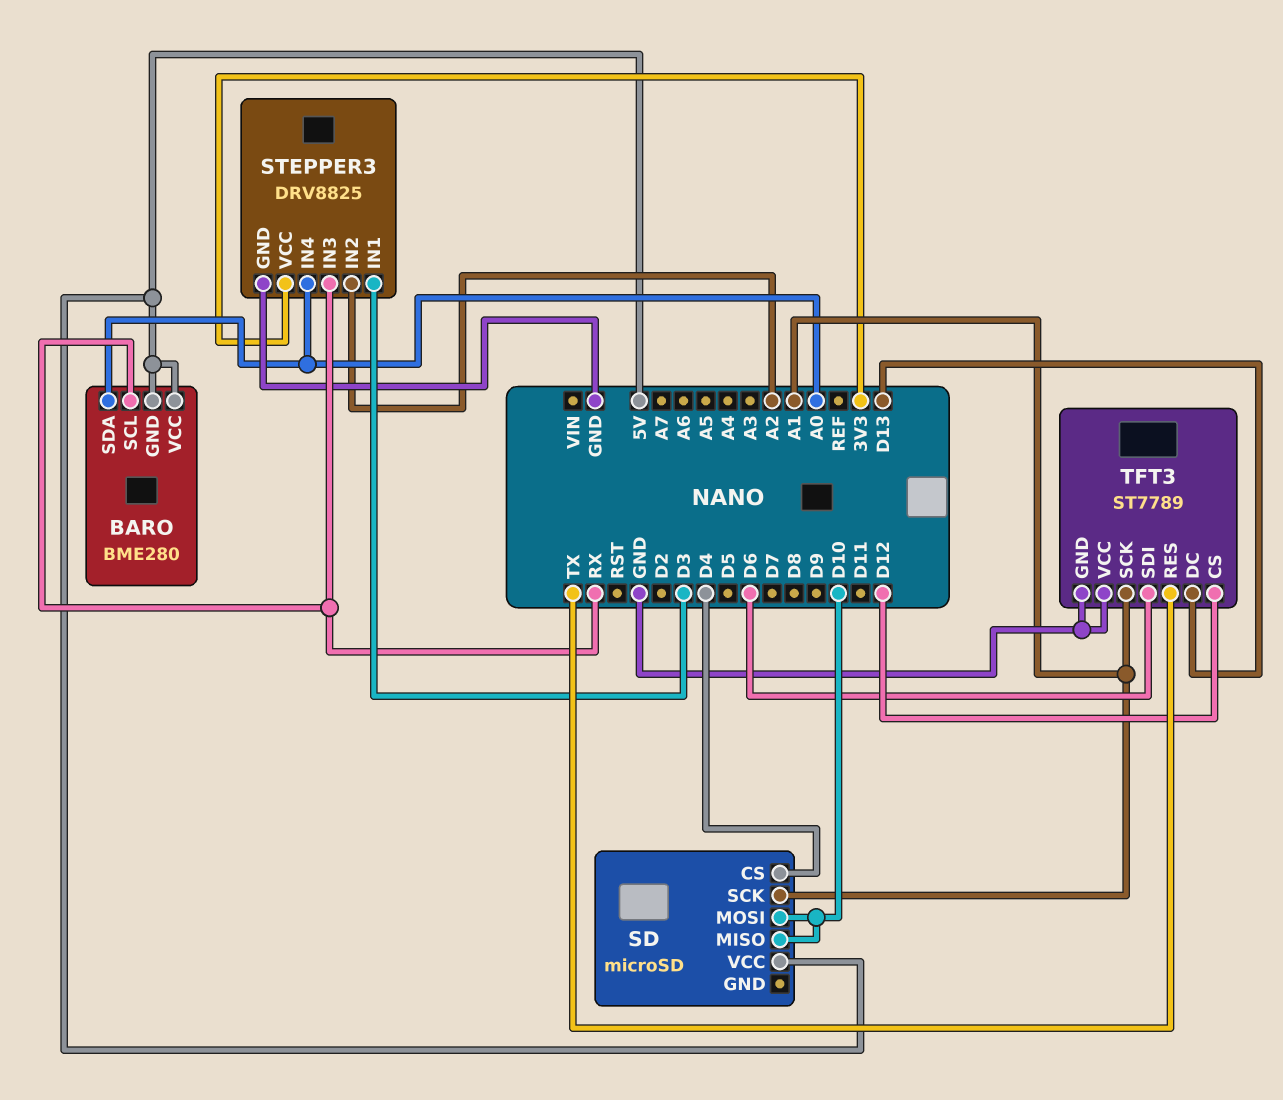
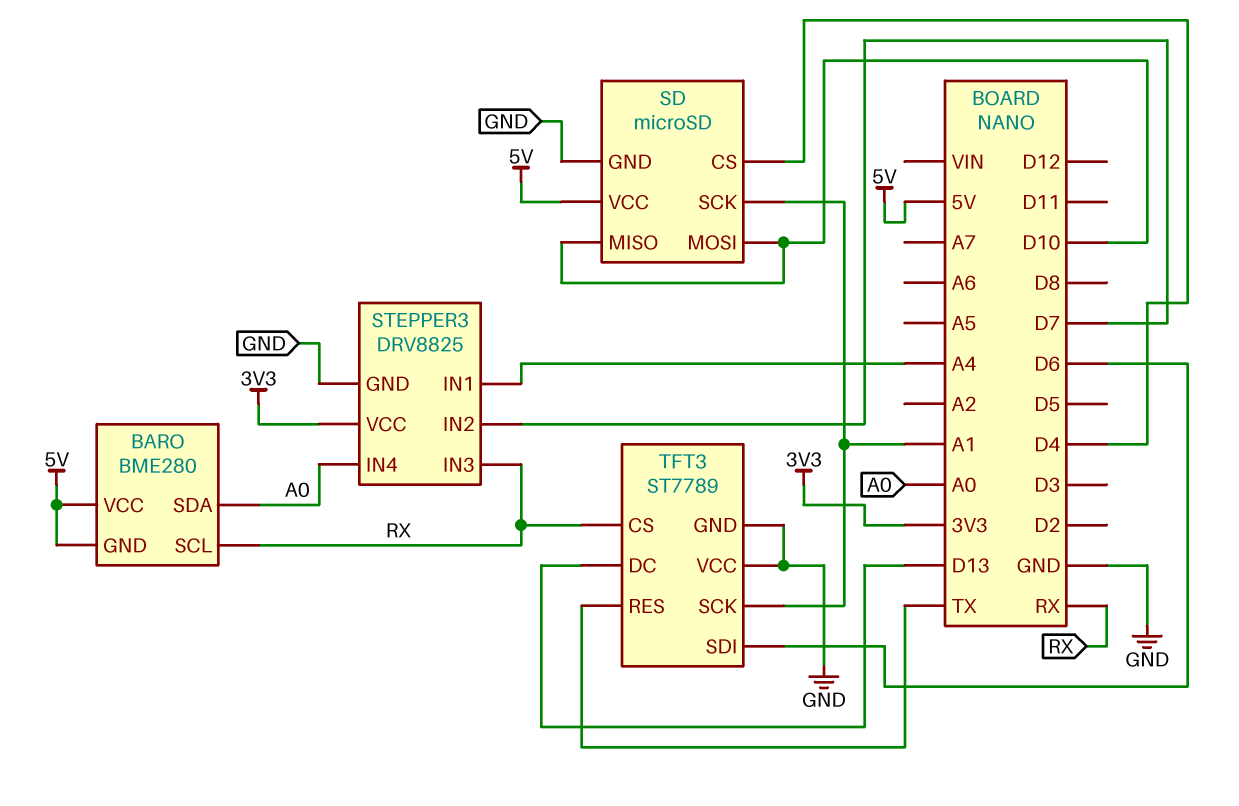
SD pin GND: none -> GND
STEPPER3 pin IN1: D3 -> A4
STEPPER3 pin IN2: A2 -> D7
TFT3 pin CS: D12 -> RX

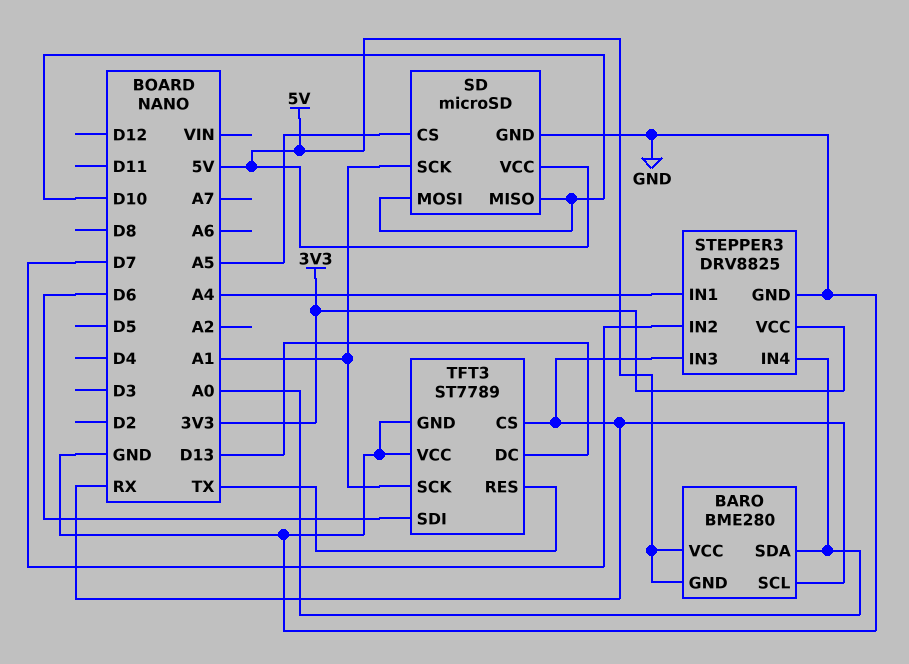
SD pin CS: D4 -> A5

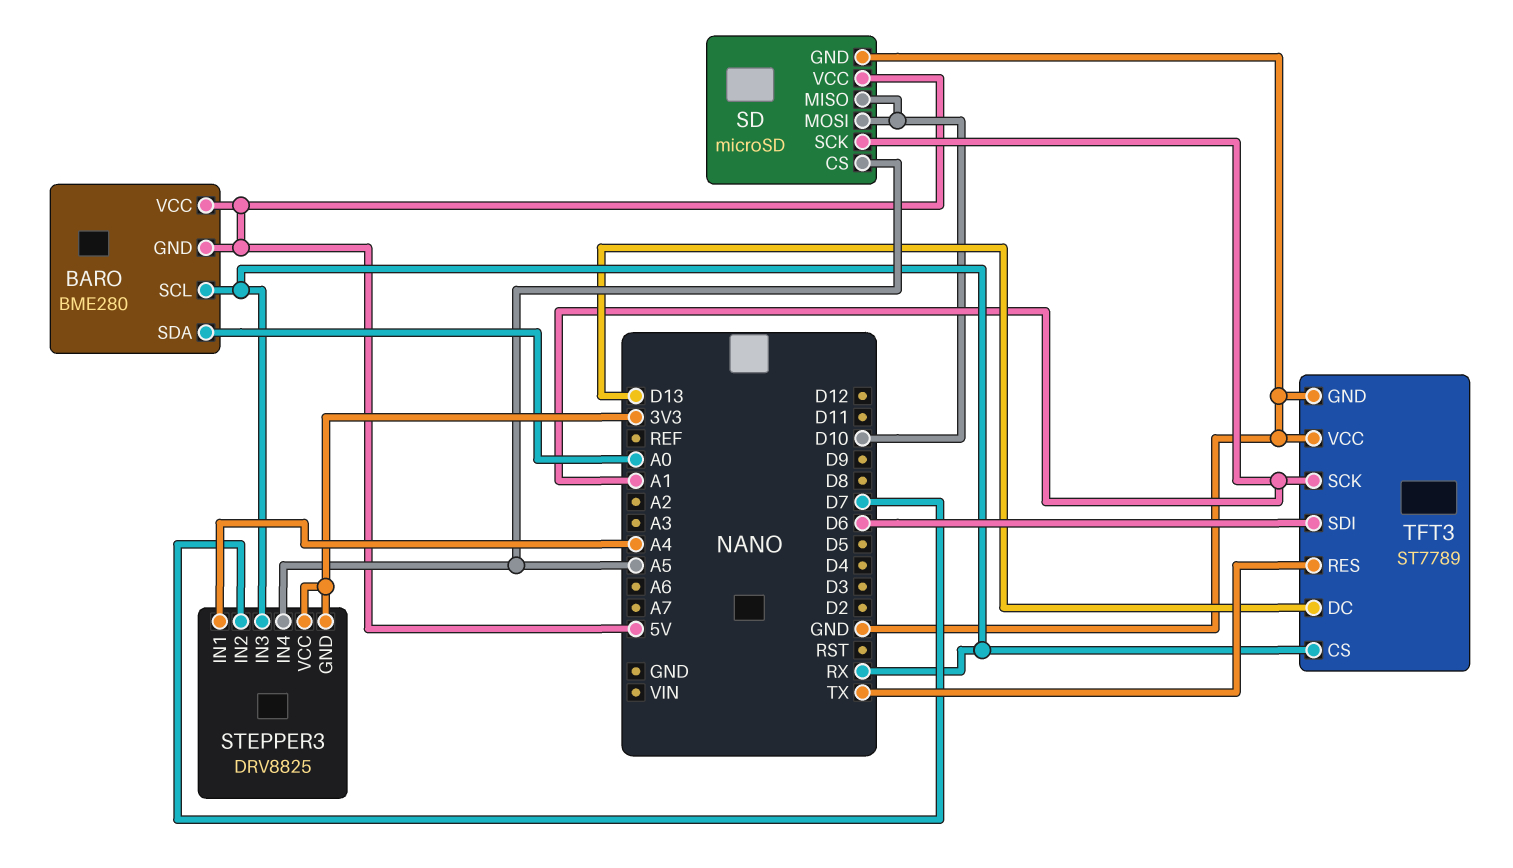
STEPPER3 pin GND: GND -> 3V3
STEPPER3 pin IN4: A0 -> A5

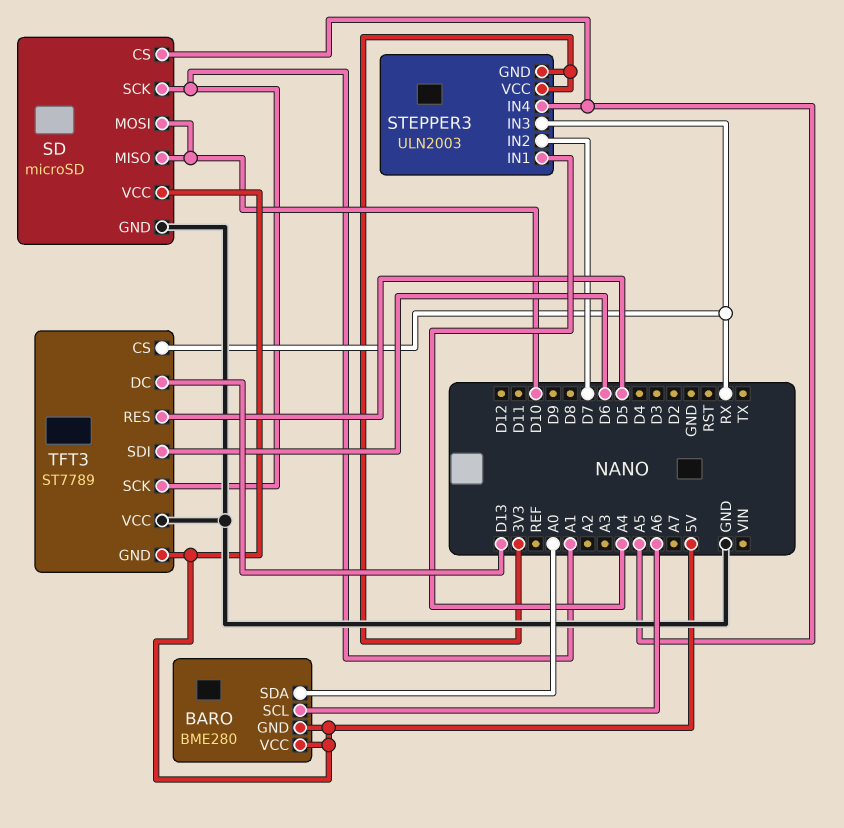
BARO pin SCL: RX -> A6
STEPPER3: DRV8825 -> ULN2003
TFT3 pin GND: GND -> 5V
TFT3 pin RES: TX -> D5

